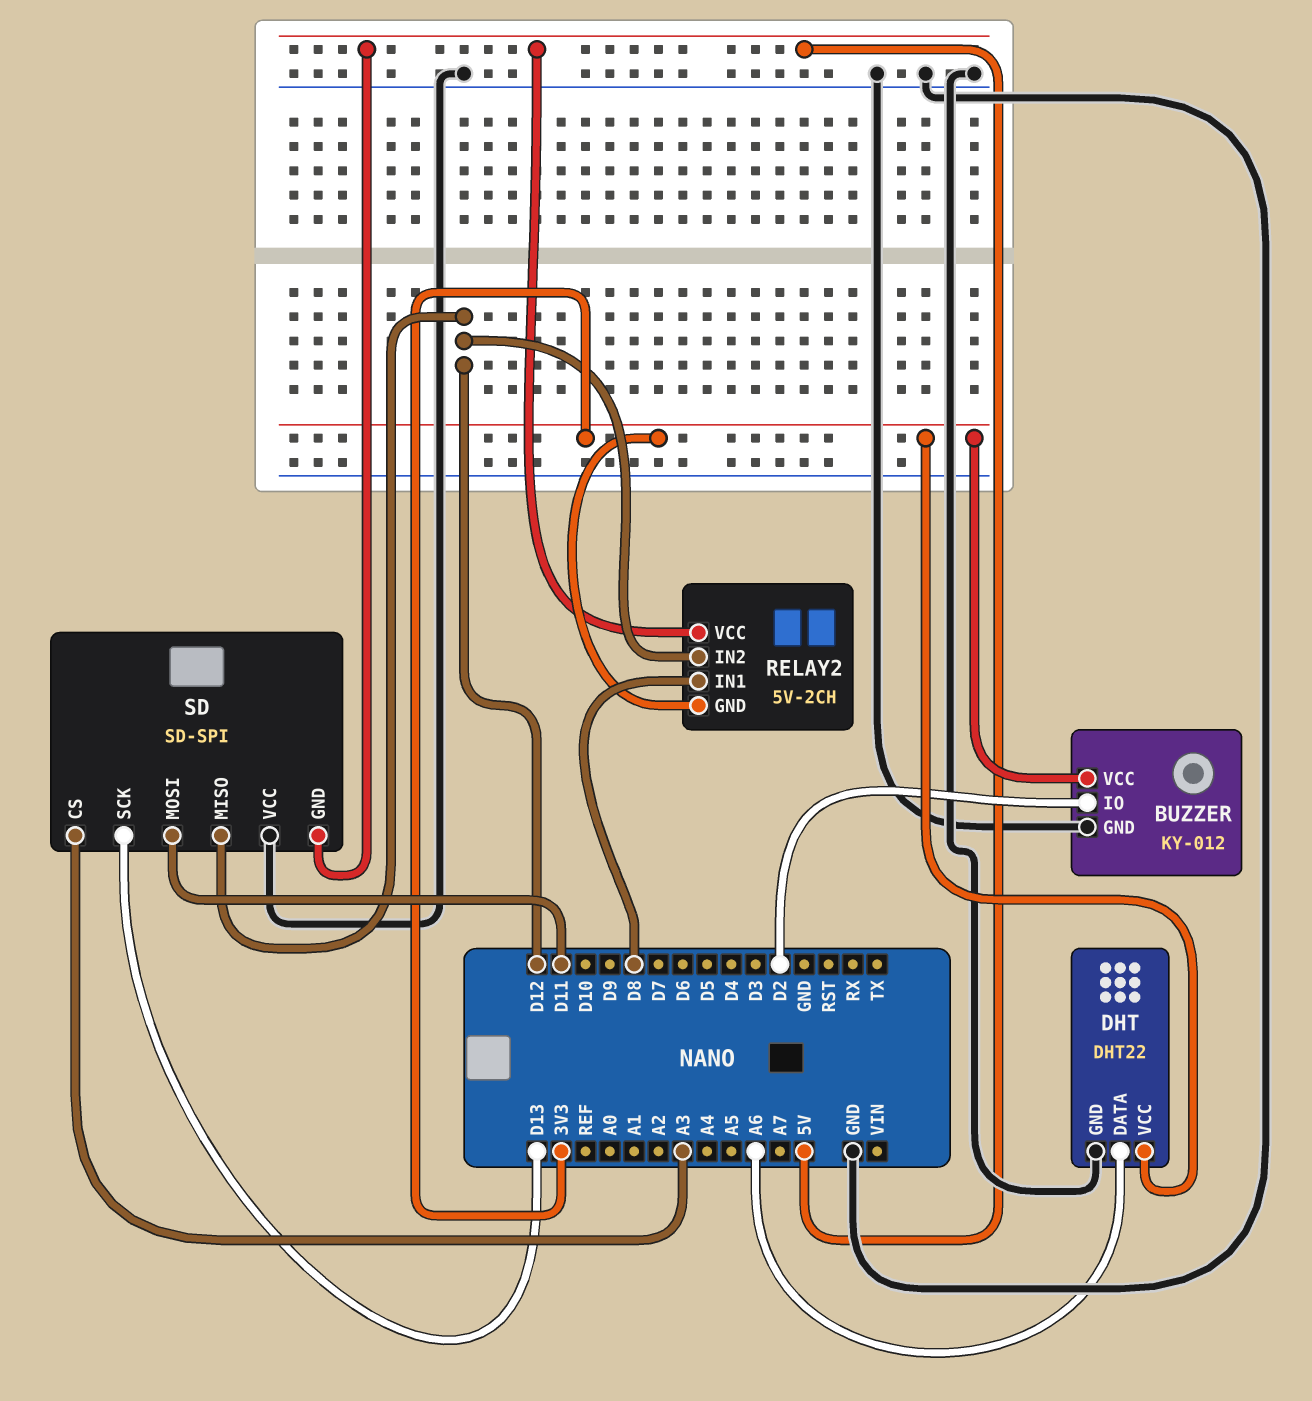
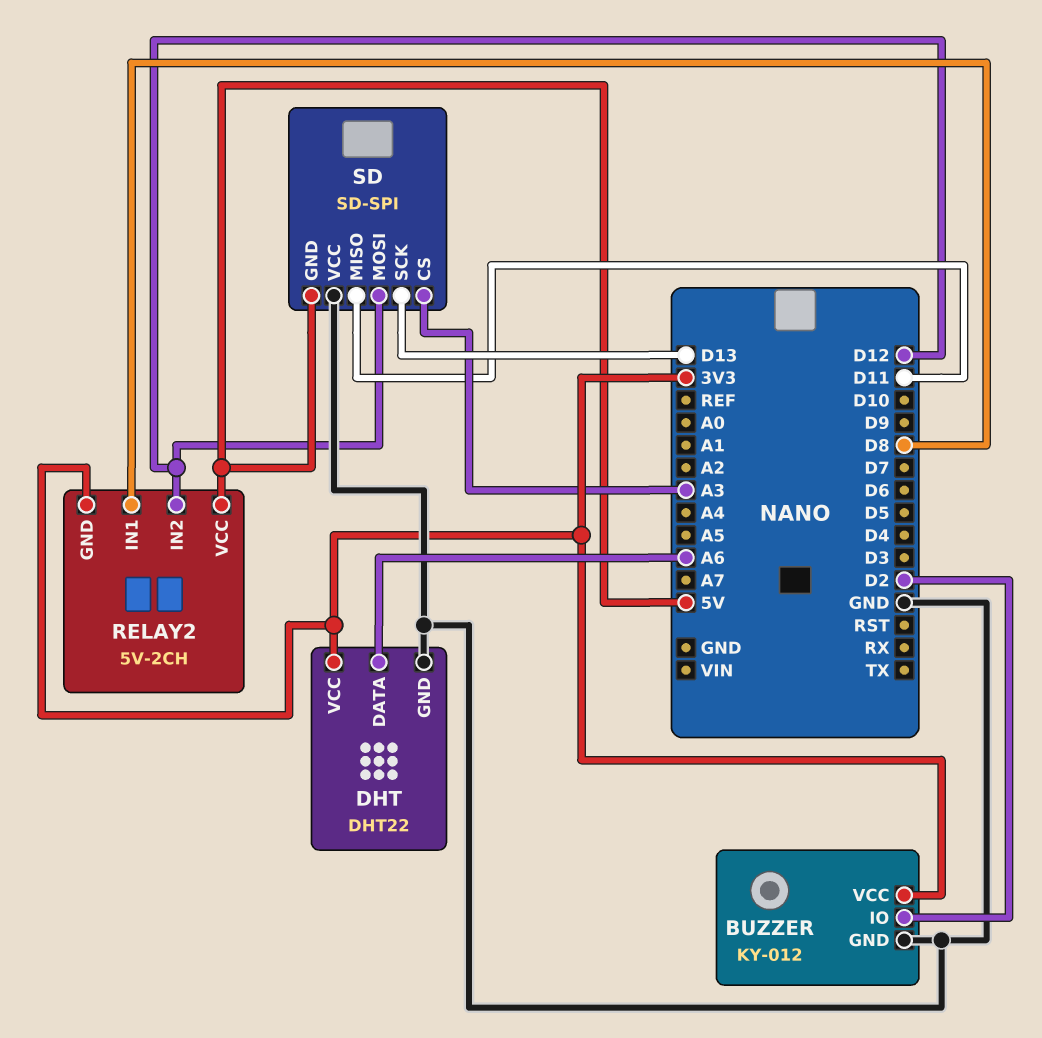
SD pin MISO: D12 -> D11
SD pin MOSI: D11 -> D12

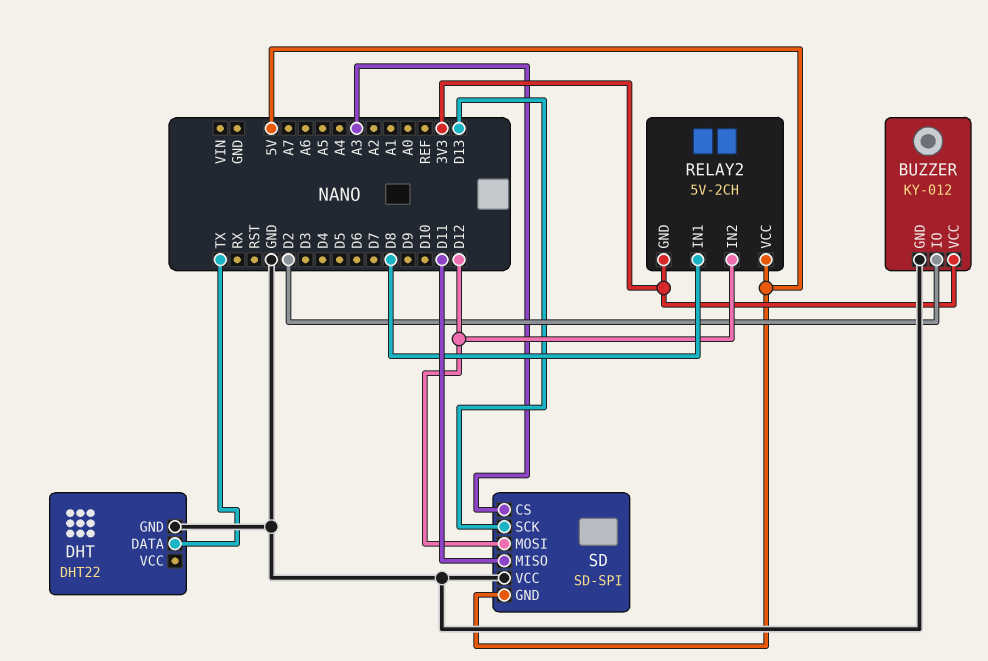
DHT pin DATA: A6 -> TX
DHT pin VCC: 3V3 -> none

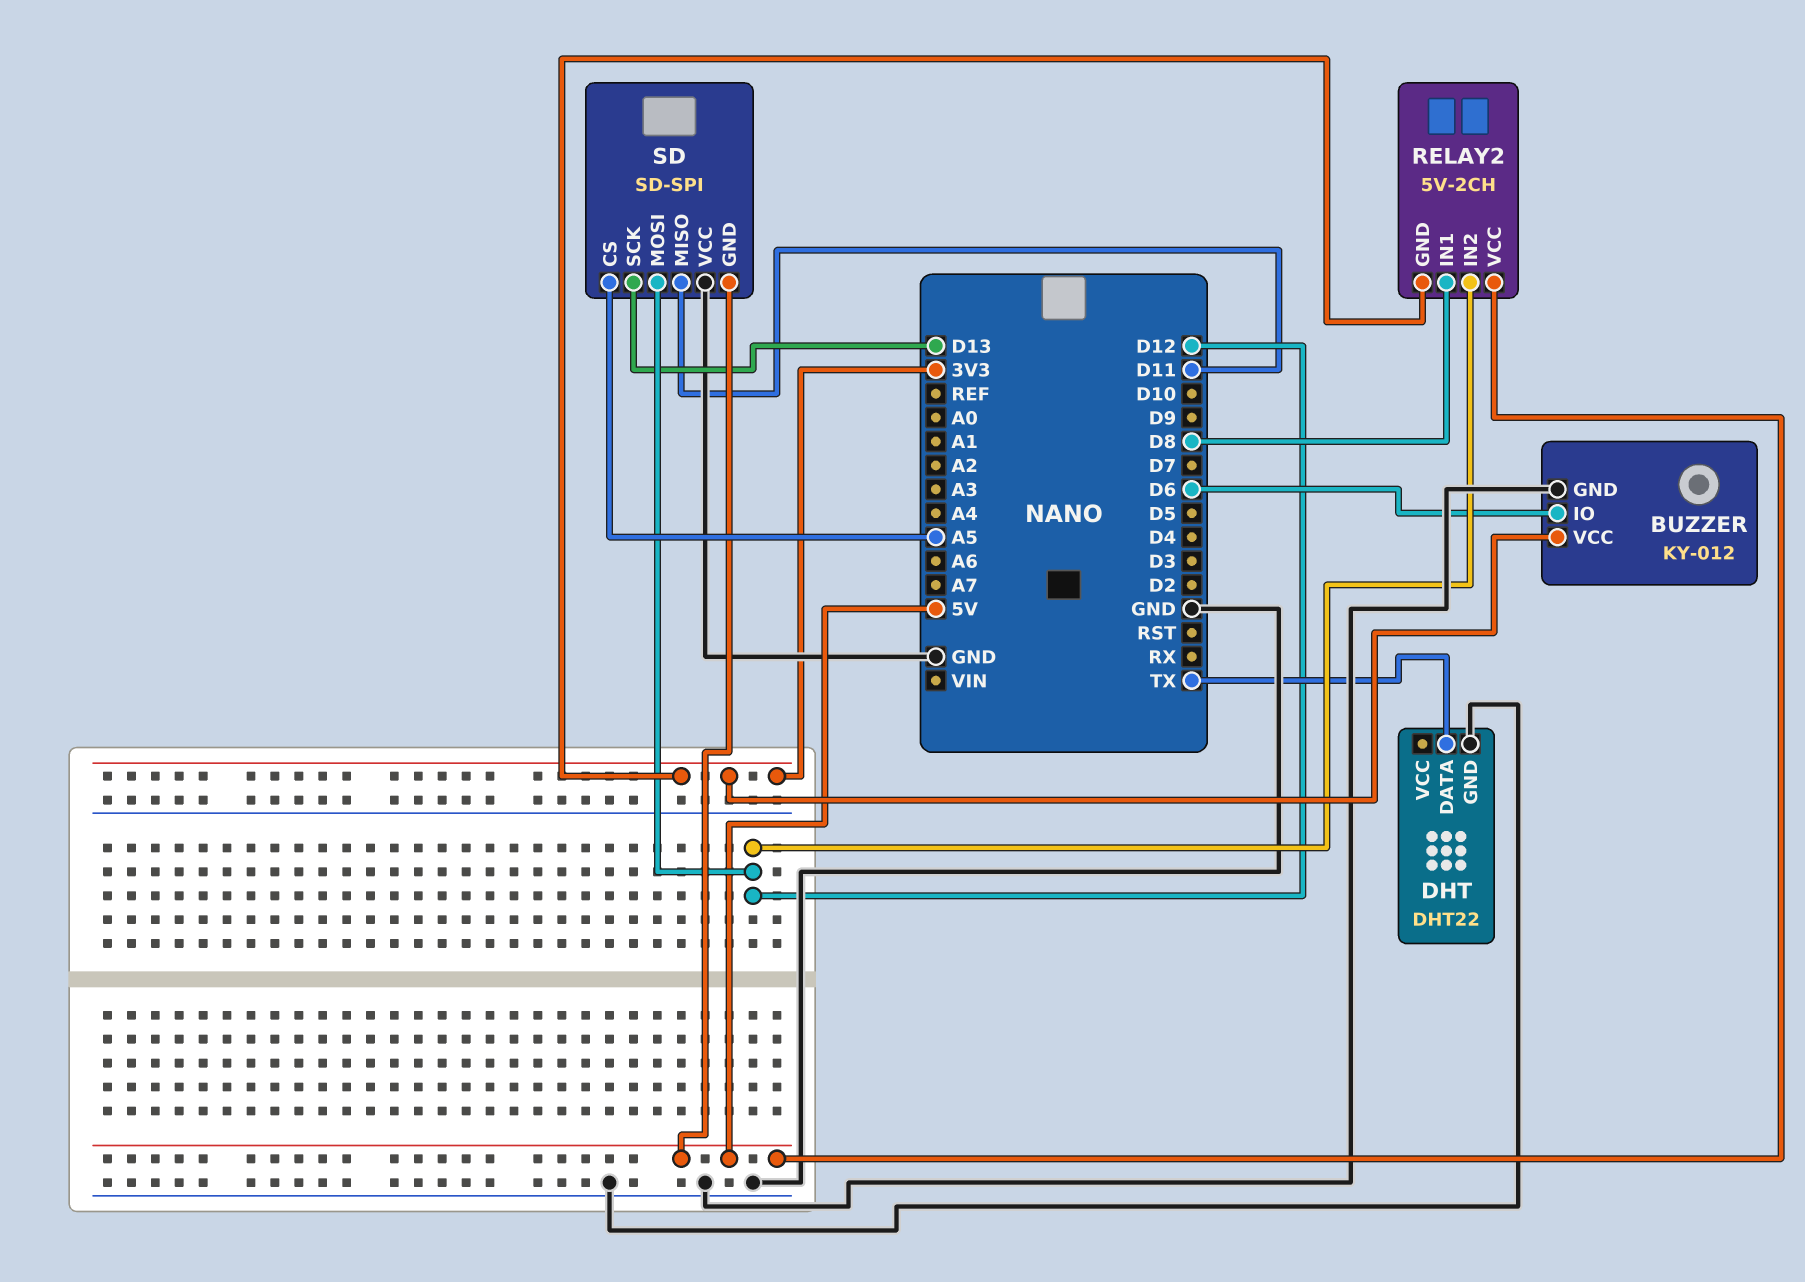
BUZZER pin IO: D2 -> D6
SD pin CS: A3 -> A5

